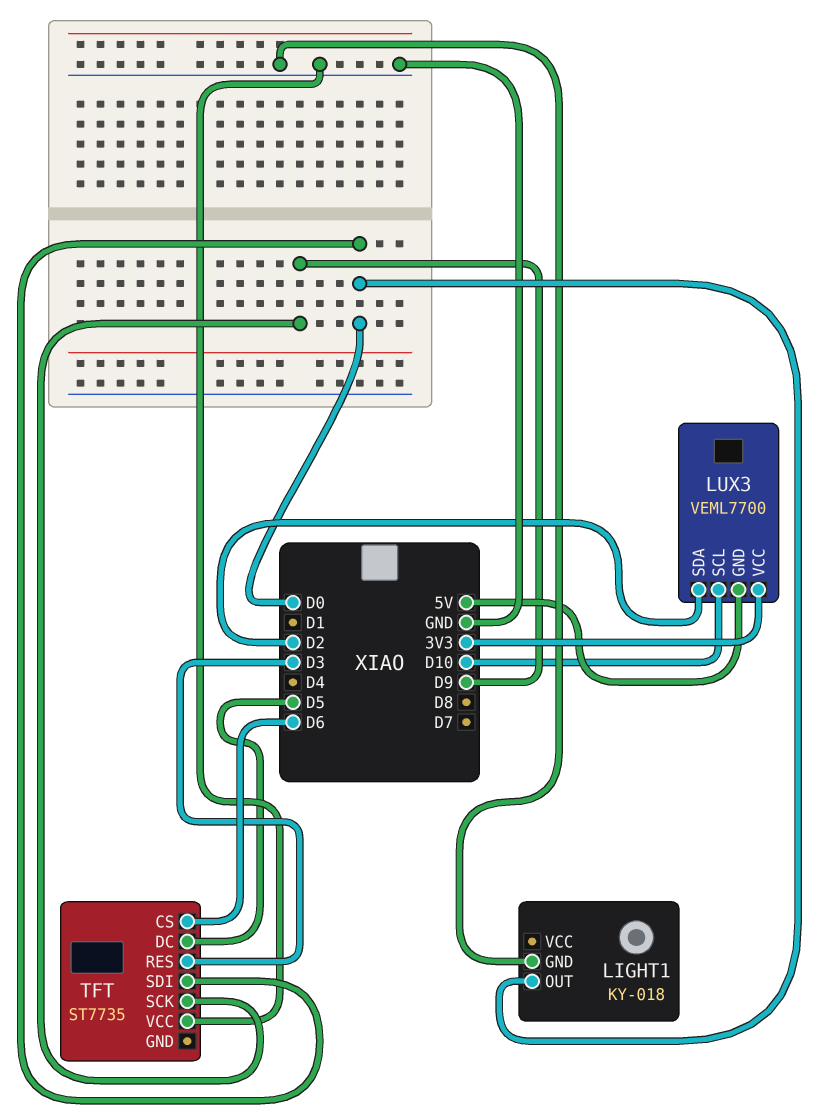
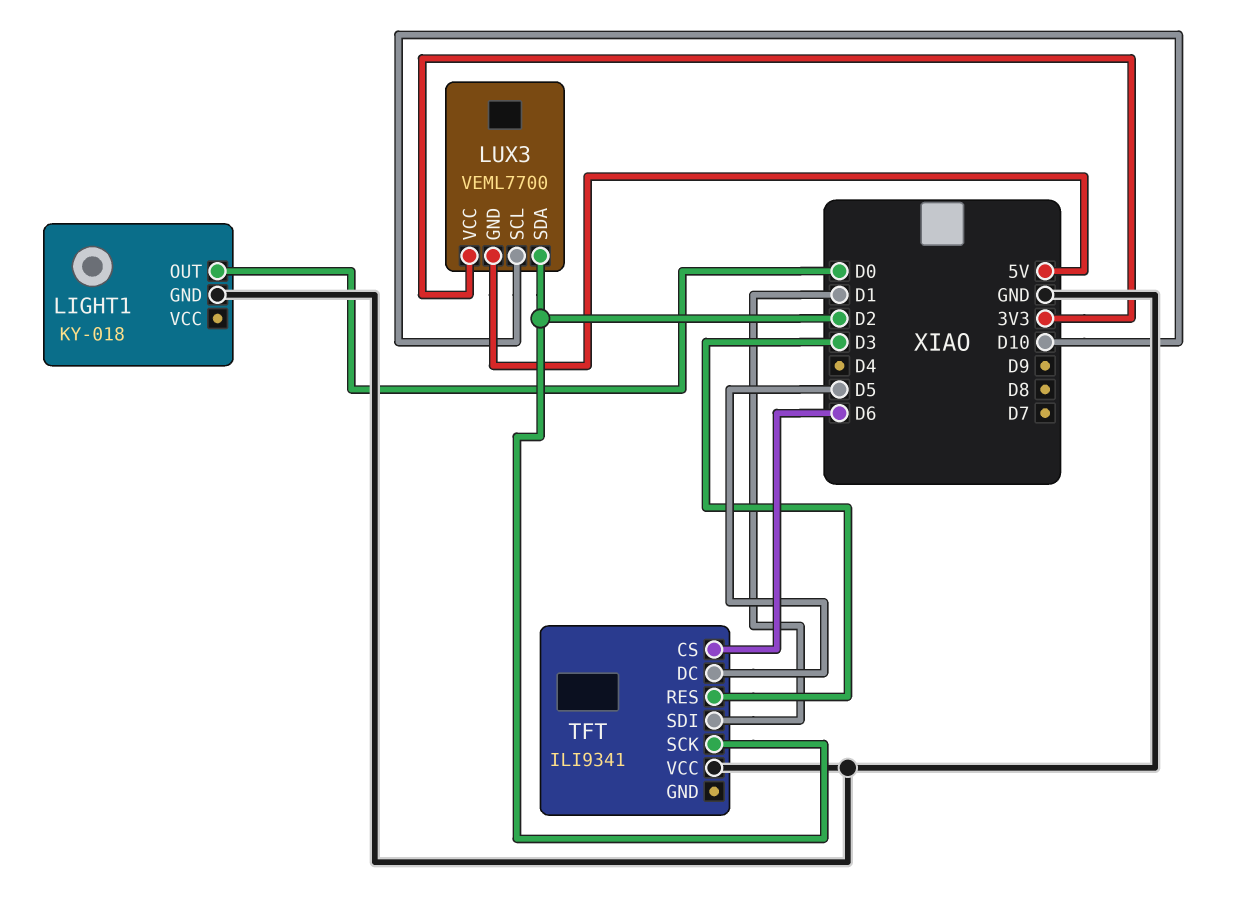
TFT: ST7735 -> ILI9341
TFT pin SCK: D9 -> D2
TFT pin SDI: D0 -> D1

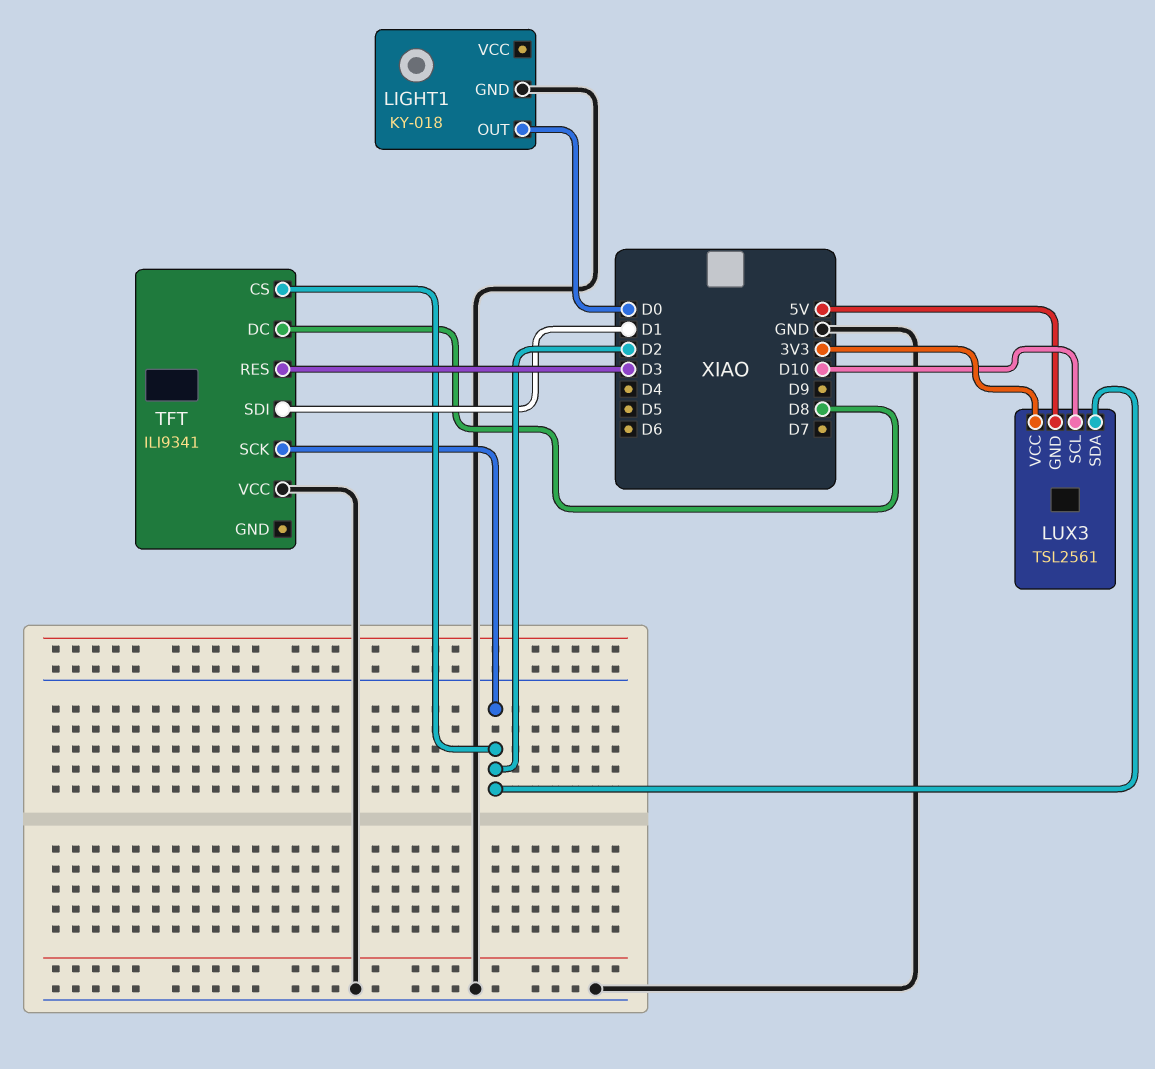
LUX3: VEML7700 -> TSL2561
TFT pin CS: D6 -> D2
TFT pin DC: D5 -> D8

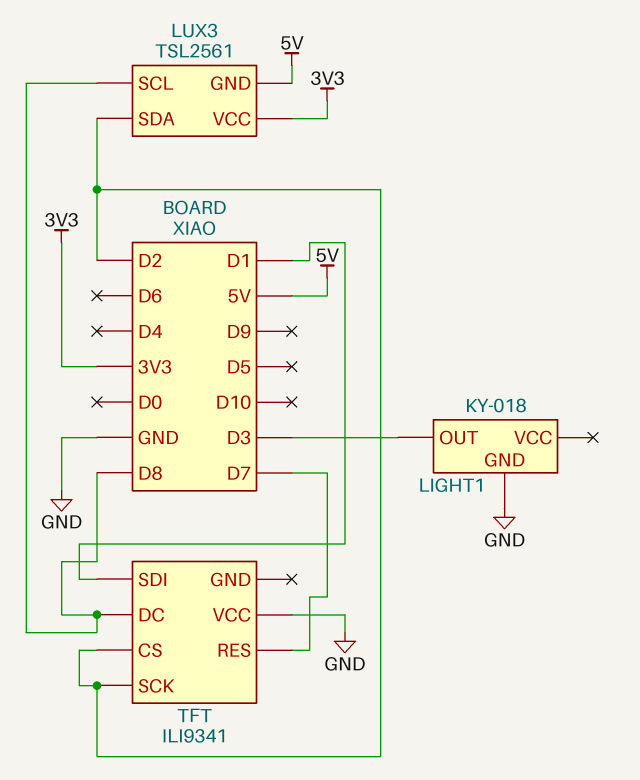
LIGHT1 pin OUT: D0 -> D3
LUX3 pin SCL: D10 -> D8
TFT pin RES: D3 -> D7

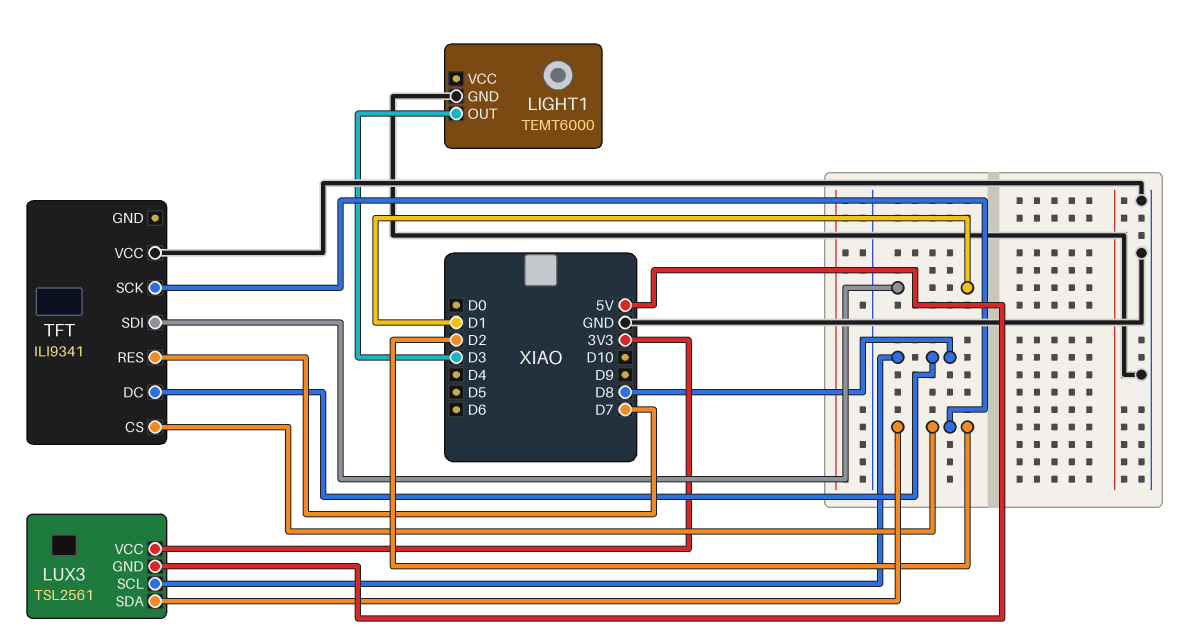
LIGHT1: KY-018 -> TEMT6000

